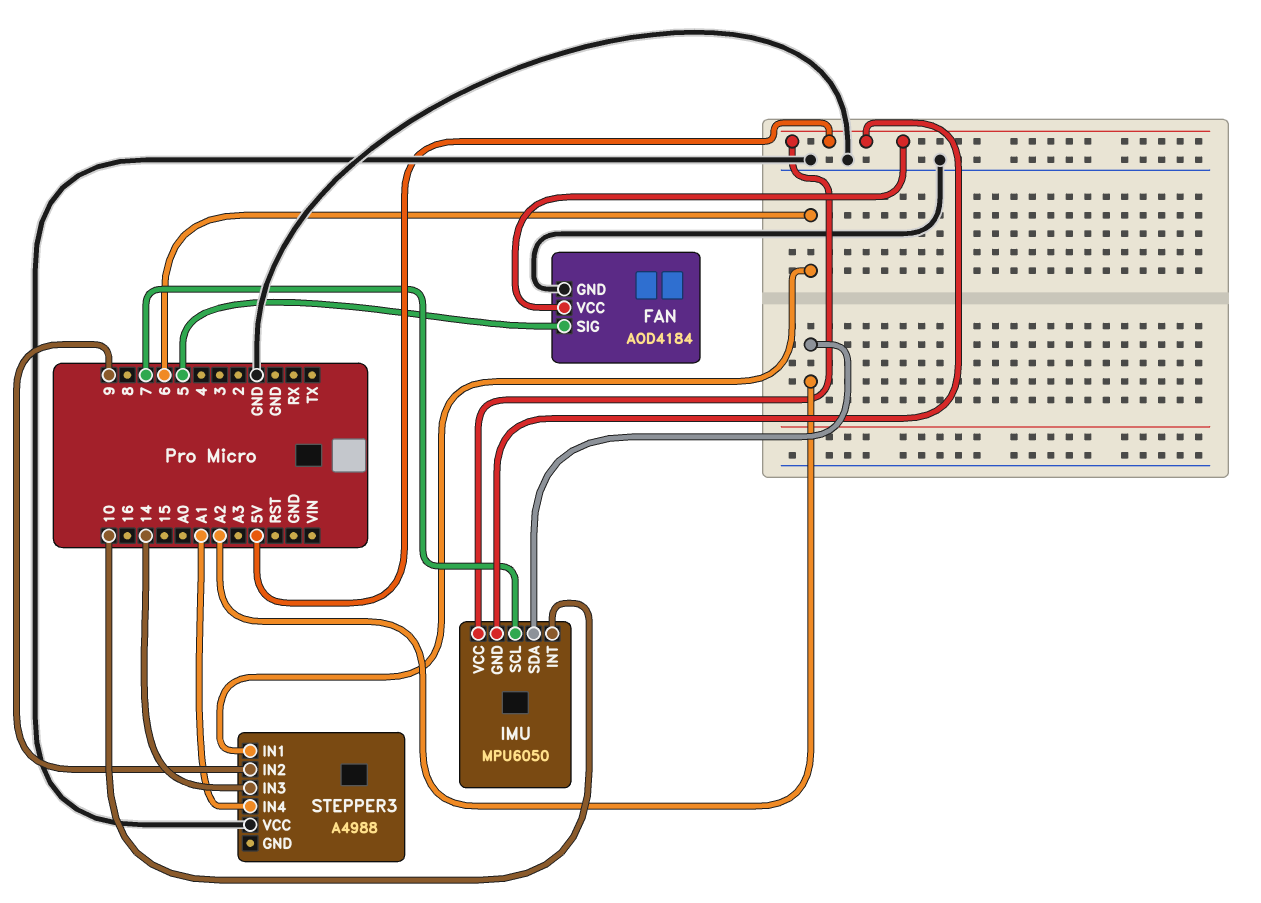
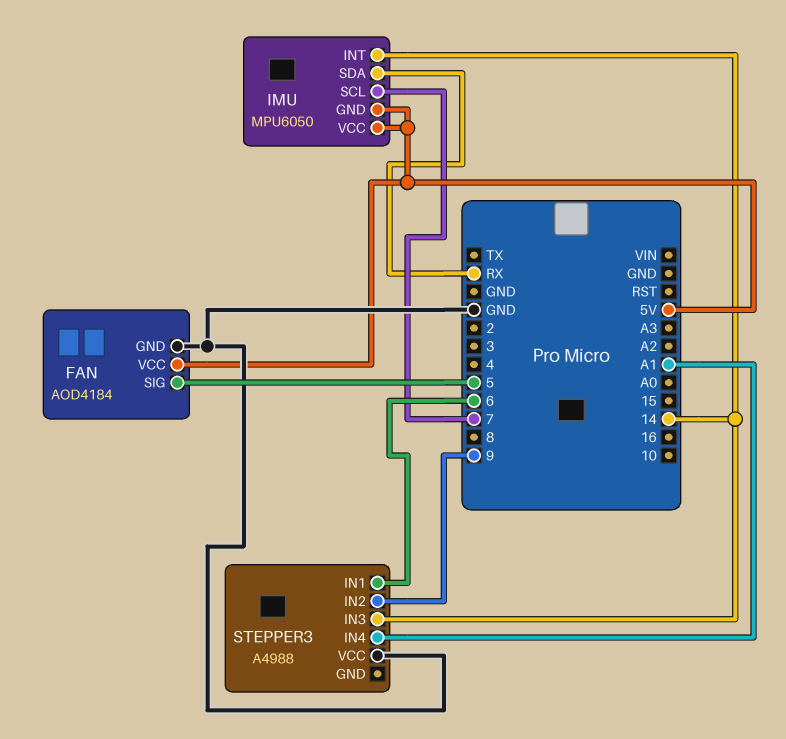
IMU pin INT: 10 -> 14
IMU pin SDA: A2 -> RX

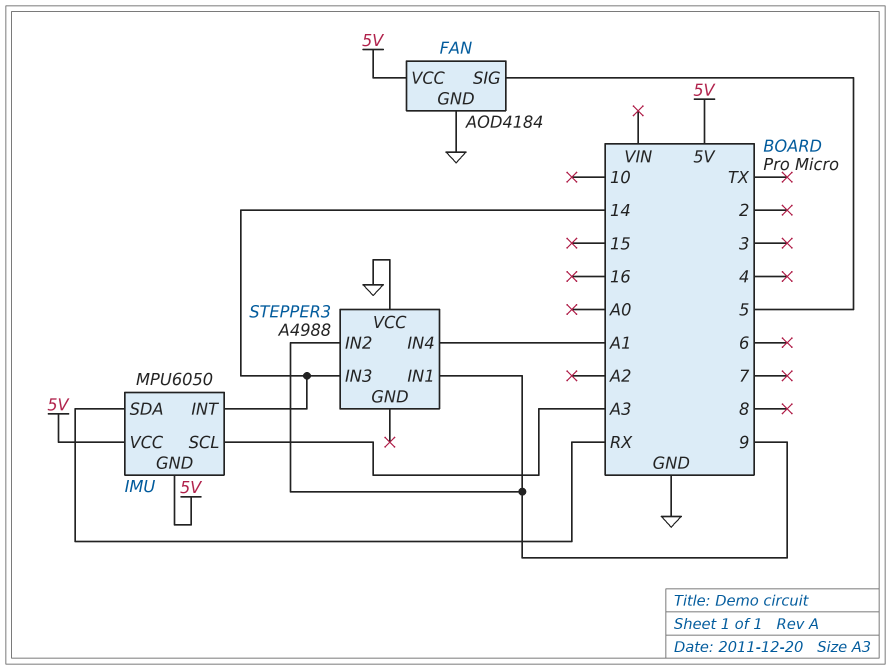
IMU pin SCL: 7 -> A3
STEPPER3 pin IN1: 6 -> 9

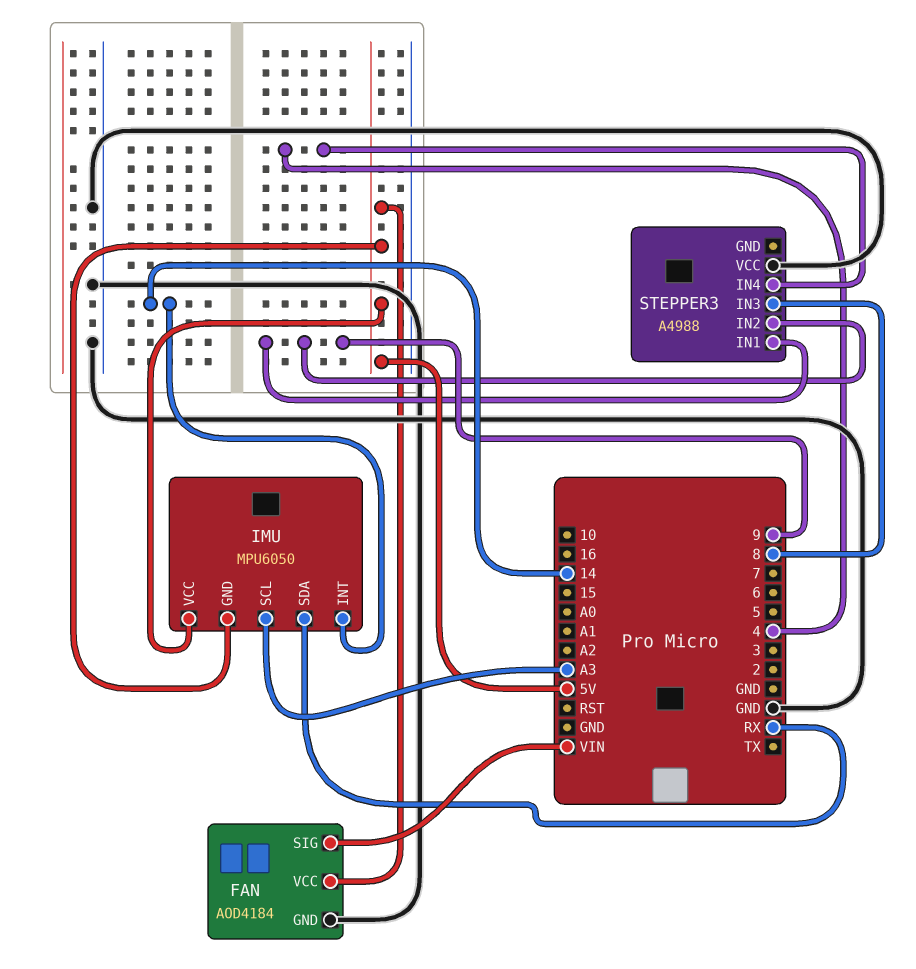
FAN pin SIG: 5 -> VIN
STEPPER3 pin IN3: 14 -> 8
STEPPER3 pin IN4: A1 -> 4

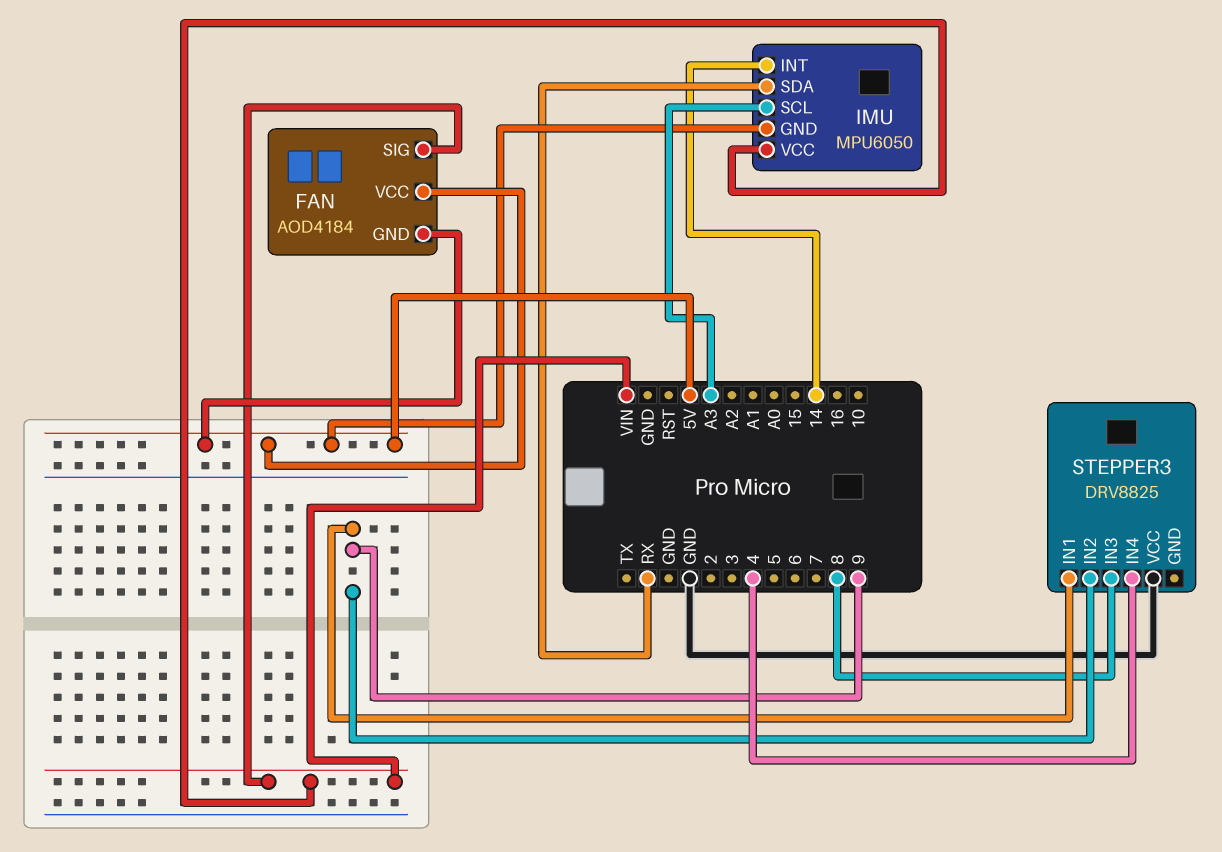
FAN pin GND: GND -> 5V
IMU pin VCC: 5V -> VIN
STEPPER3: A4988 -> DRV8825

